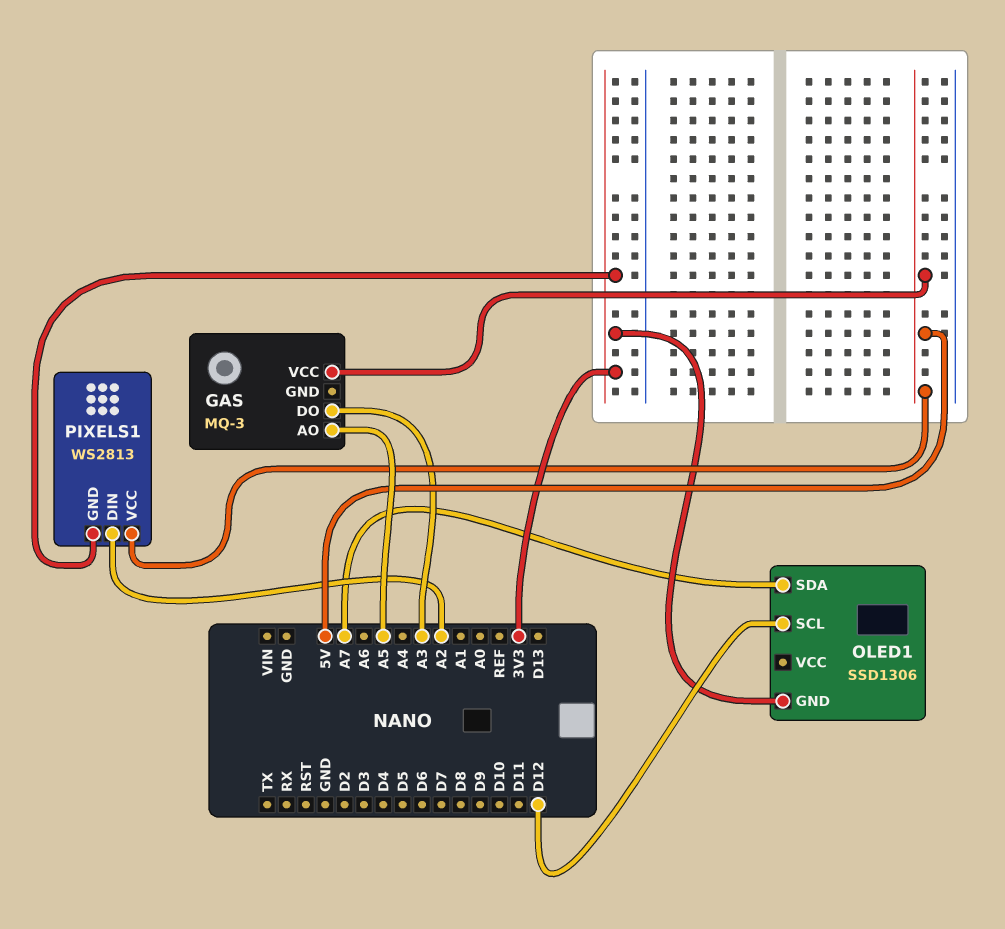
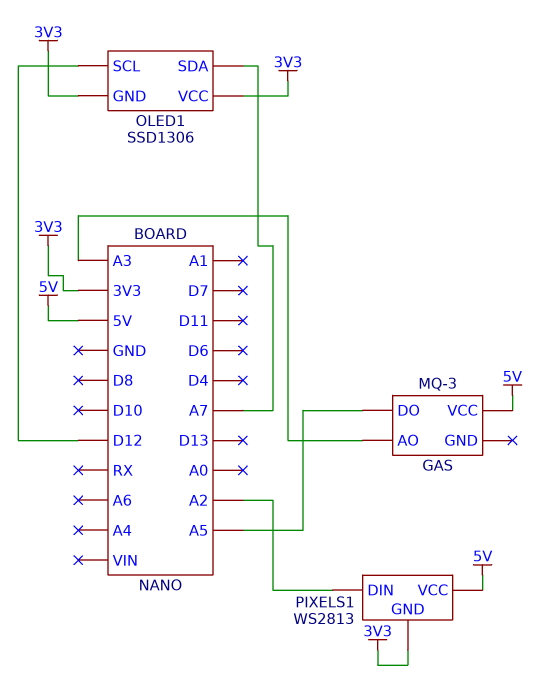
GAS pin AO: A5 -> A3
GAS pin DO: A3 -> A5
OLED1 pin VCC: none -> 3V3

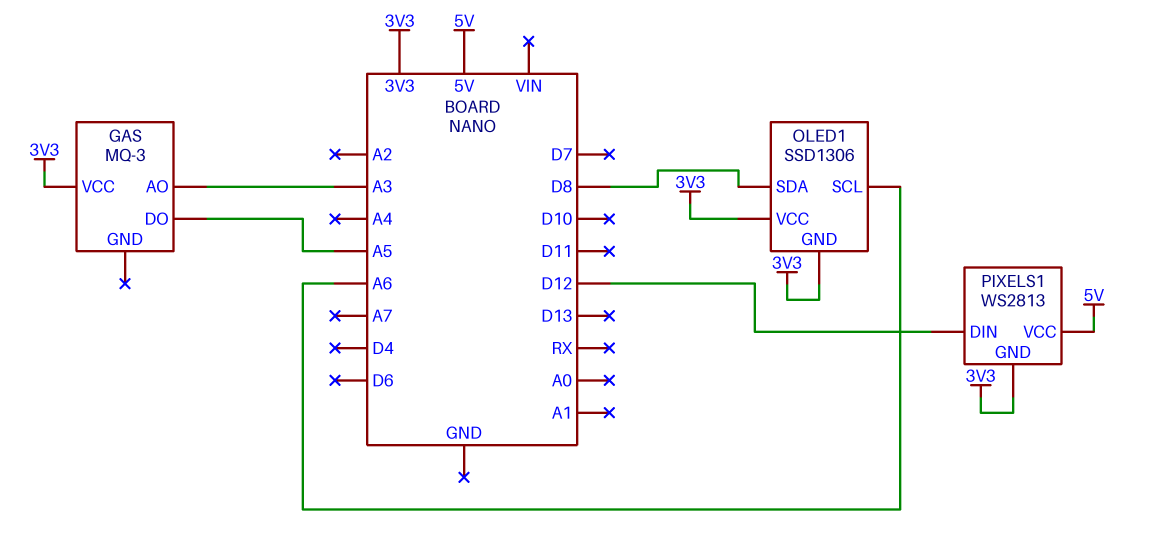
GAS pin VCC: 5V -> 3V3
OLED1 pin SCL: D12 -> A6
OLED1 pin SDA: A7 -> D8
PIXELS1 pin DIN: A2 -> D12

